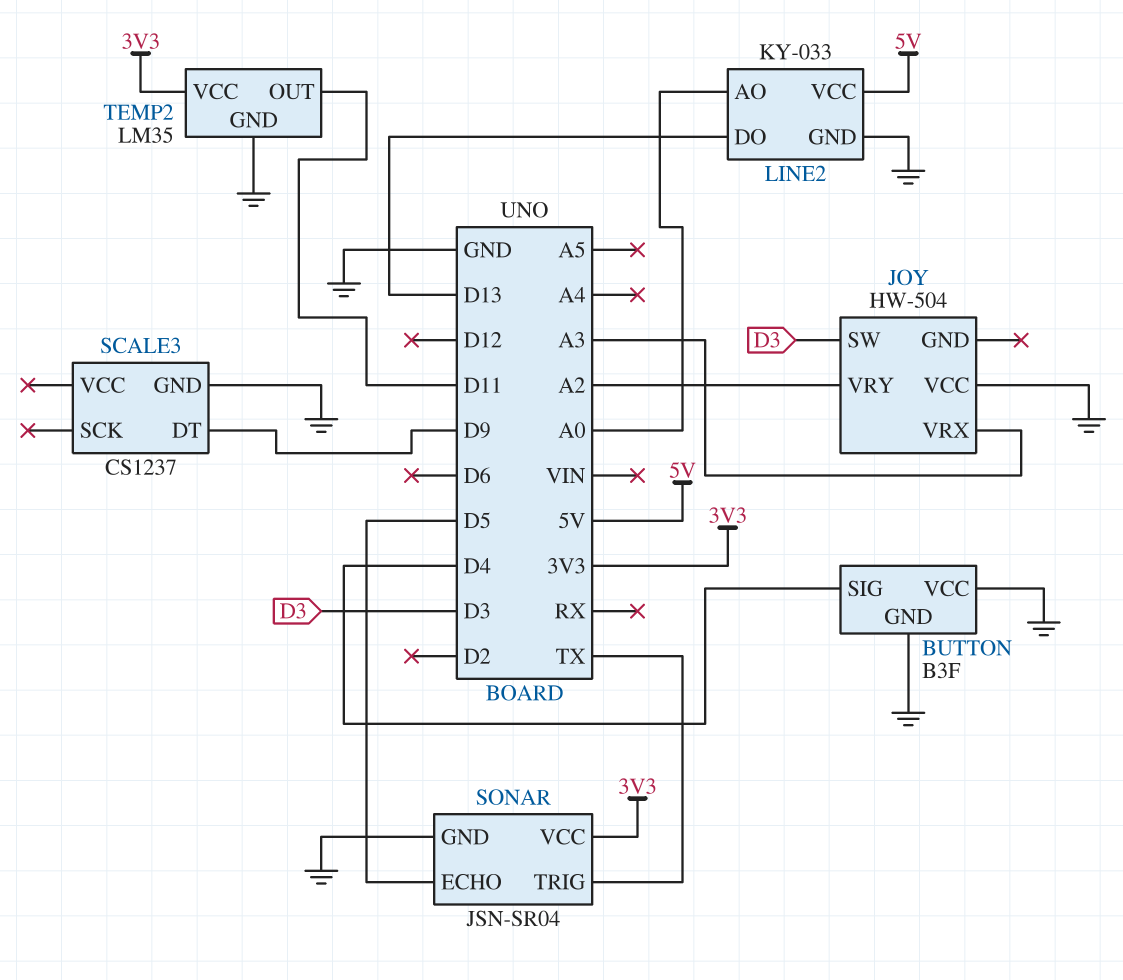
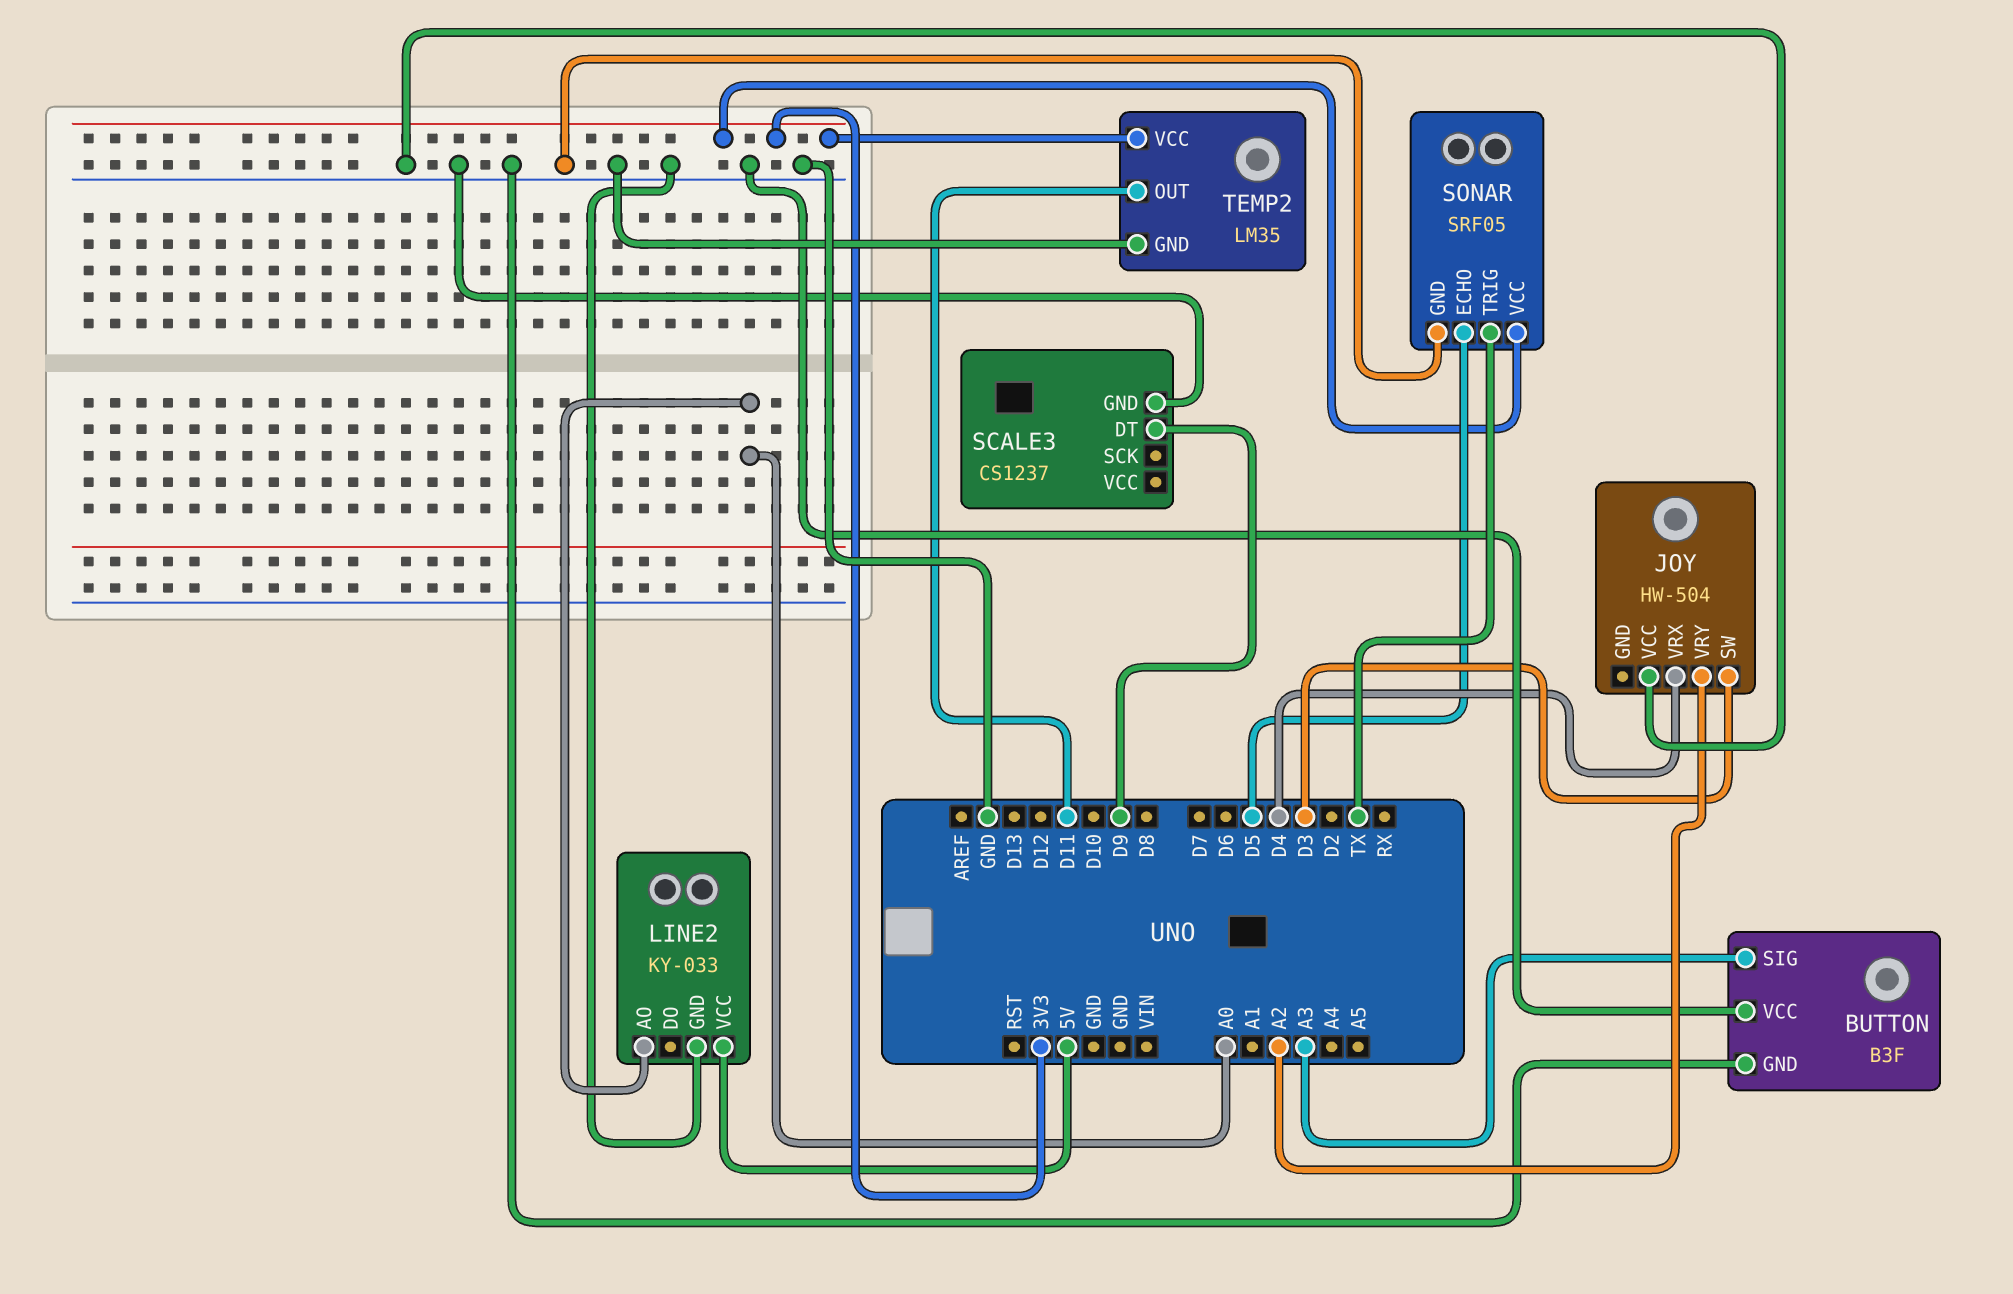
BUTTON pin SIG: D4 -> A3
JOY pin VRX: A3 -> D4
LINE2 pin DO: D13 -> none
SONAR: JSN-SR04 -> SRF05

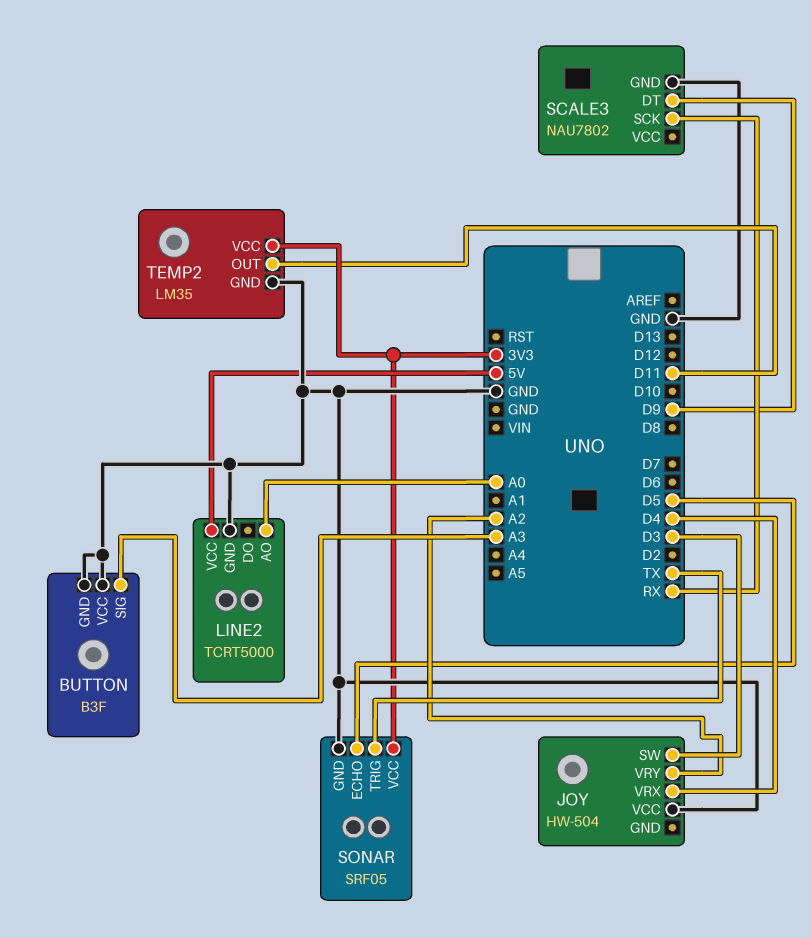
LINE2: KY-033 -> TCRT5000
SCALE3: CS1237 -> NAU7802
SCALE3 pin SCK: none -> RX

